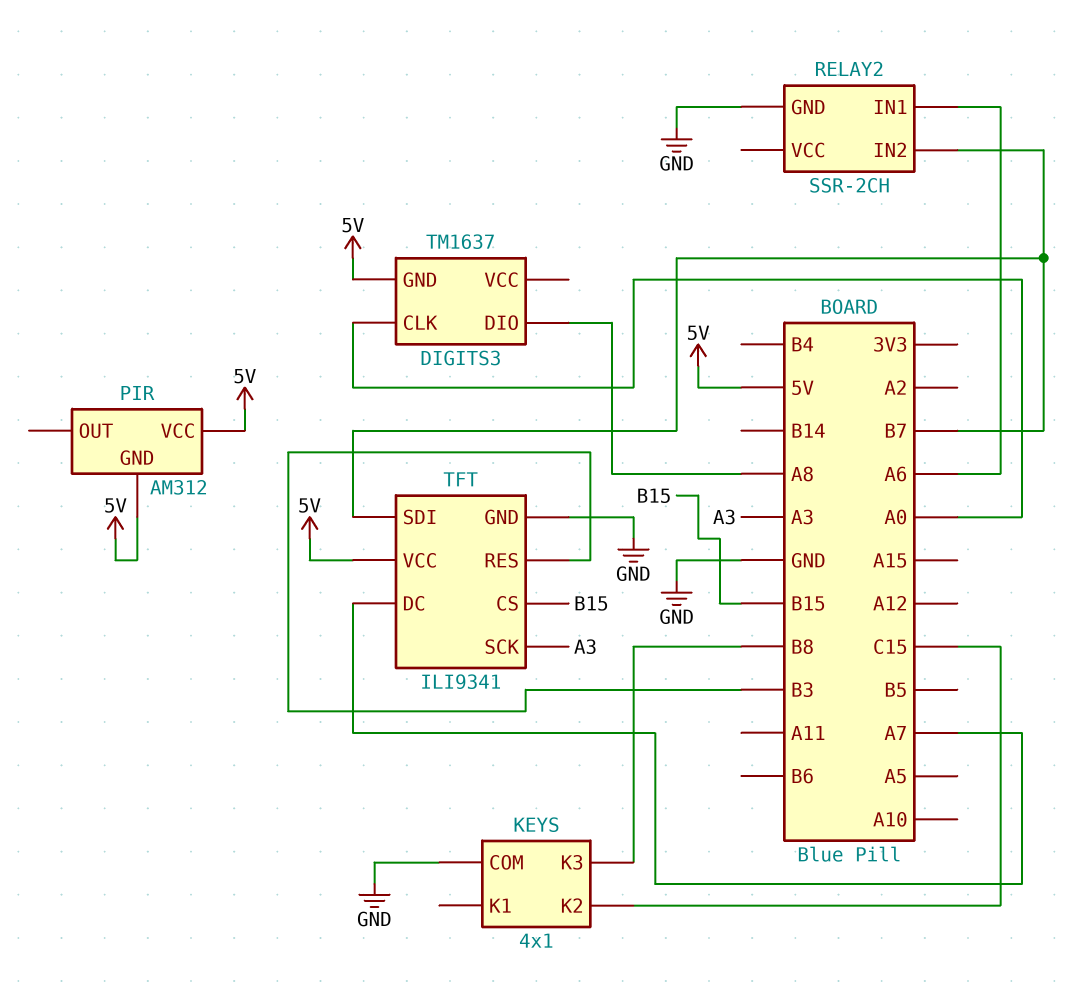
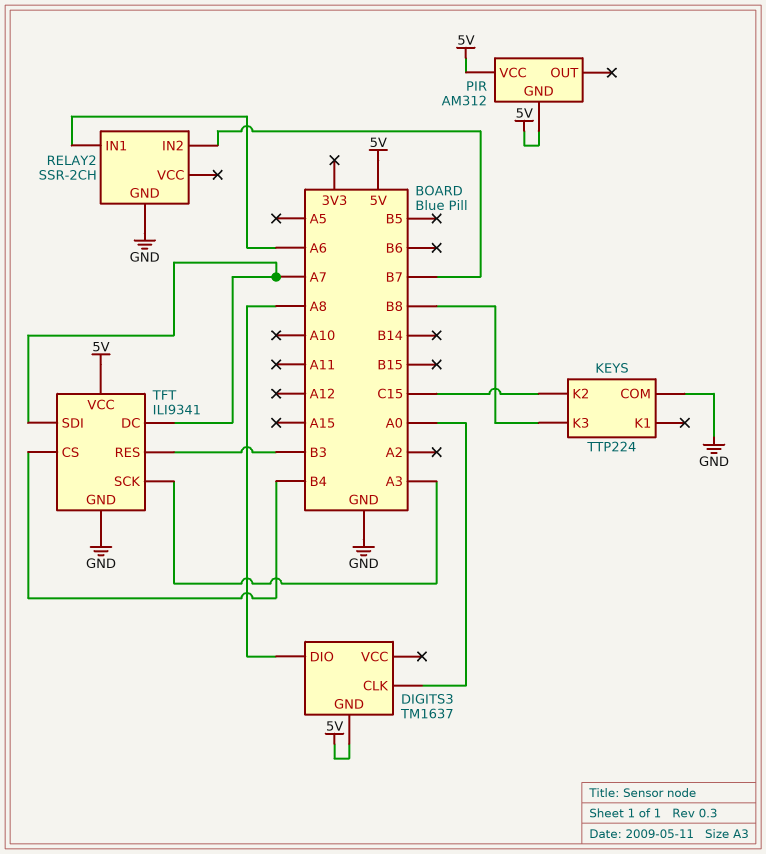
KEYS: 4x1 -> TTP224
TFT pin CS: B15 -> B4
TFT pin SDI: B7 -> A7

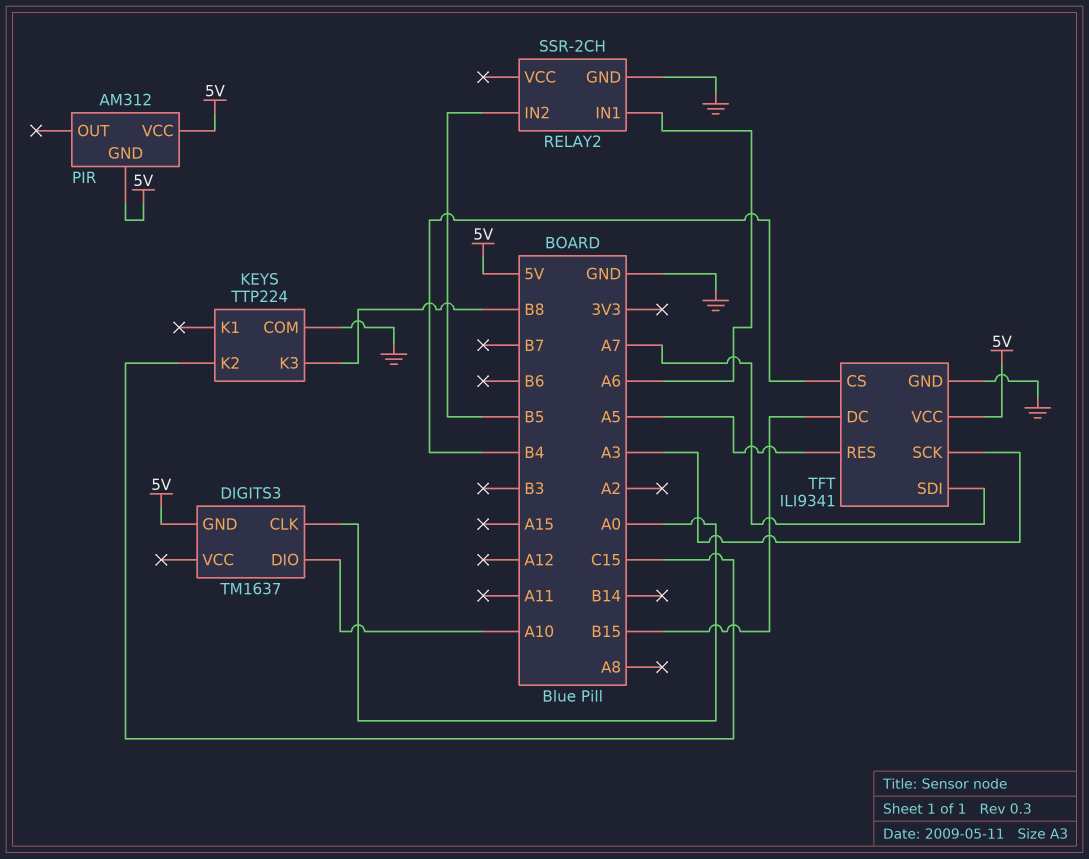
DIGITS3 pin DIO: A8 -> A10
RELAY2 pin IN2: B7 -> B5
TFT pin DC: A7 -> B15
TFT pin RES: B3 -> A5

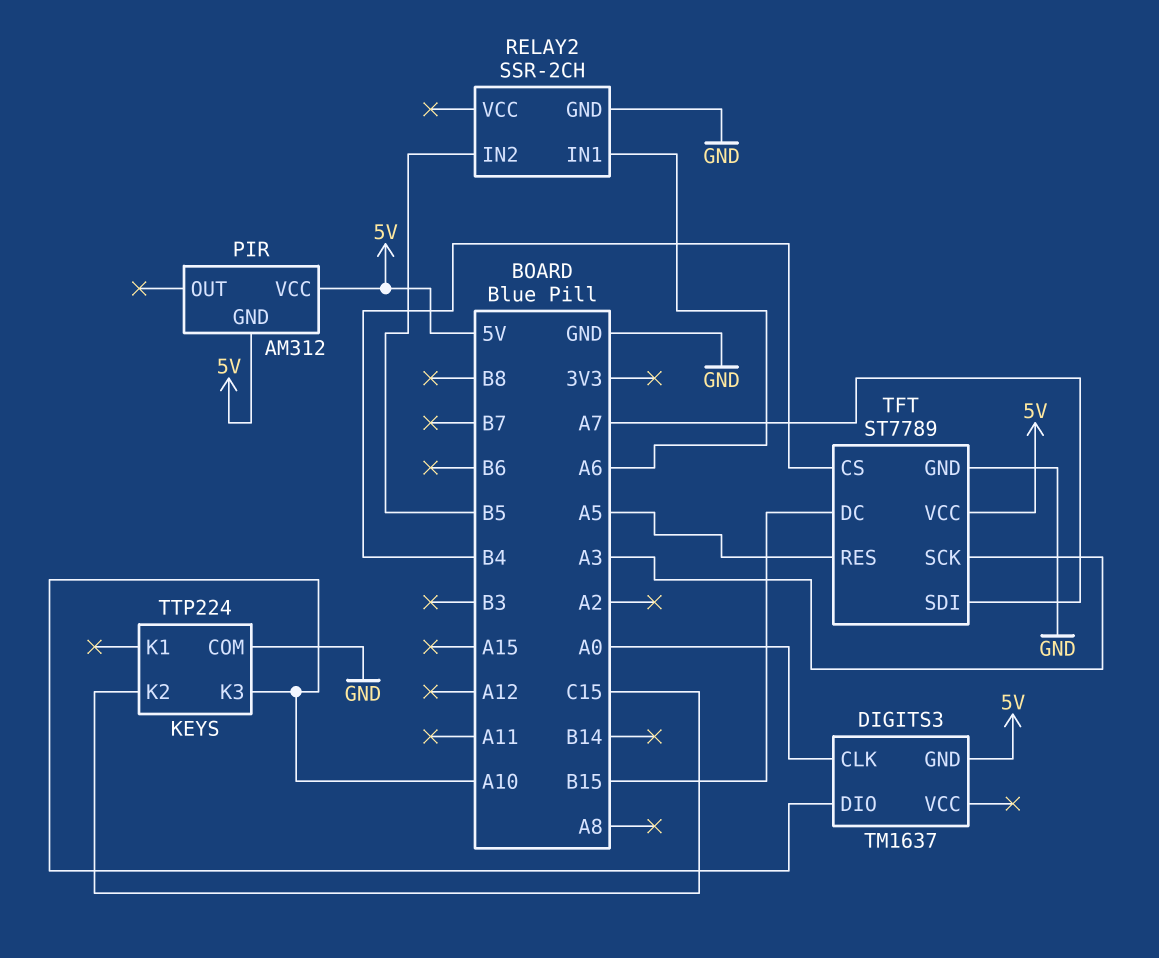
KEYS pin K3: B8 -> A10
TFT: ILI9341 -> ST7789

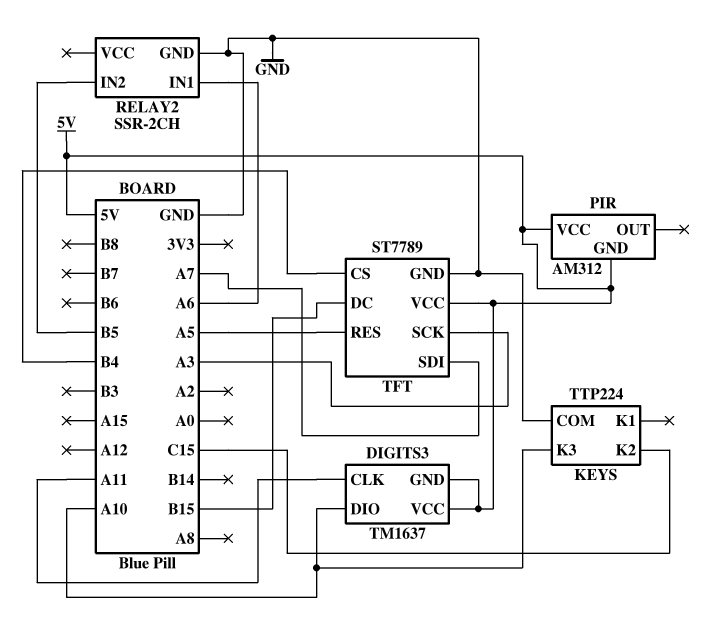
DIGITS3 pin CLK: A0 -> A11
DIGITS3 pin VCC: none -> 5V

